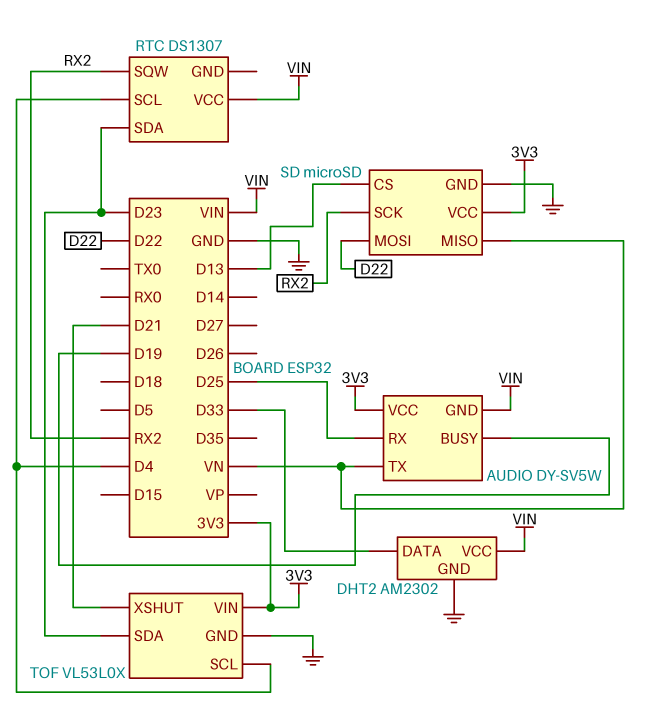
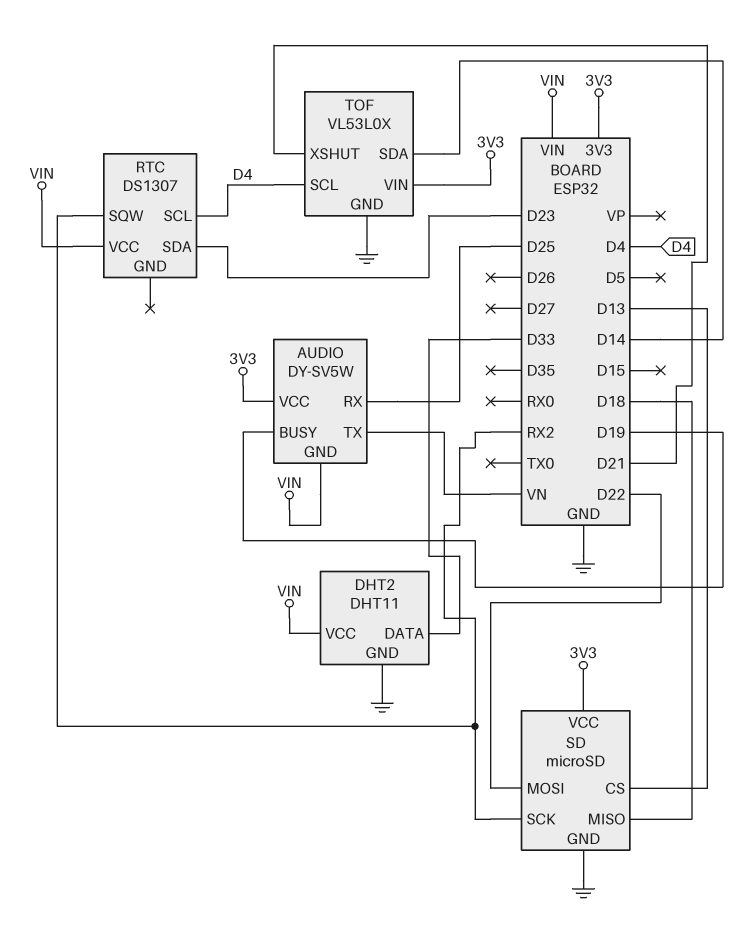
DHT2: AM2302 -> DHT11
SD pin MISO: VN -> D18
TOF pin SDA: D23 -> D14

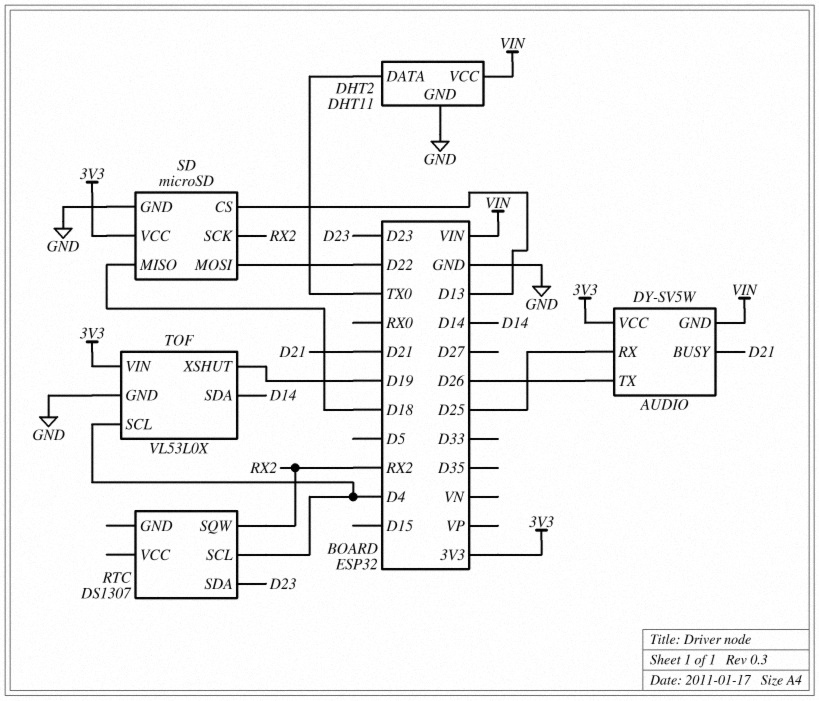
AUDIO pin BUSY: D19 -> D21
AUDIO pin TX: VN -> D26
DHT2 pin DATA: D33 -> TX0
RTC pin VCC: VIN -> none
TOF pin XSHUT: D21 -> D19

